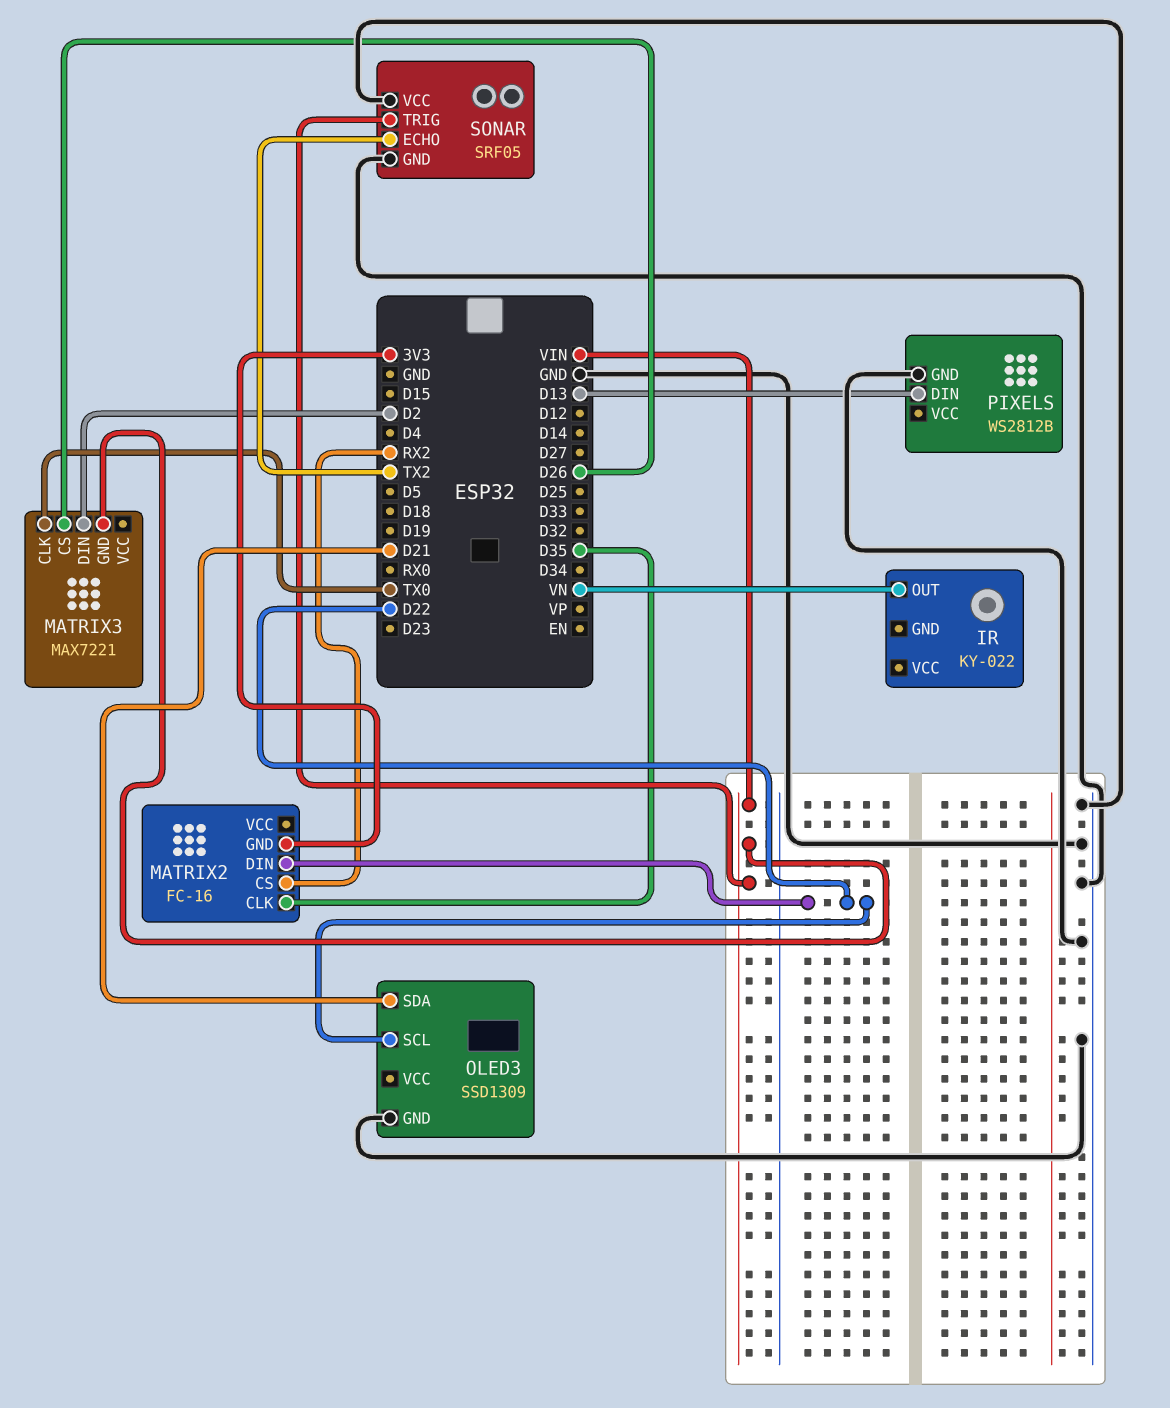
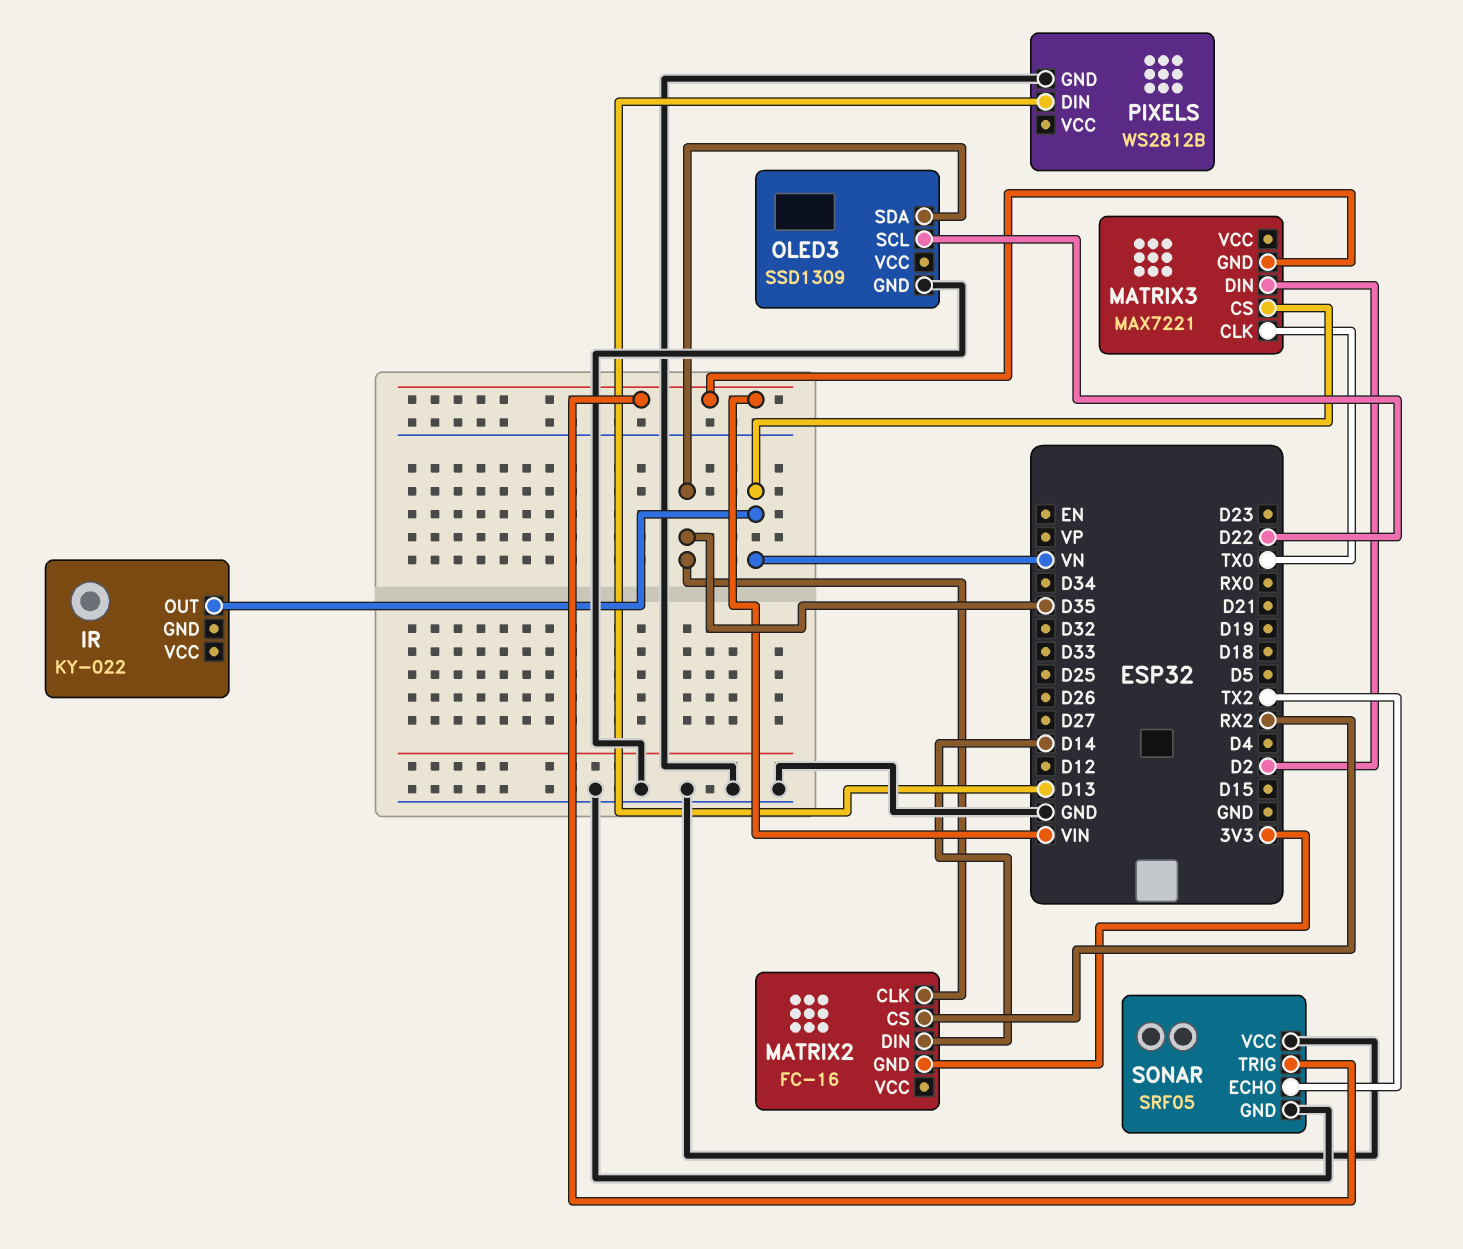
MATRIX2 pin DIN: D22 -> D14
MATRIX3 pin CS: D26 -> VN
OLED3 pin SDA: D21 -> D35

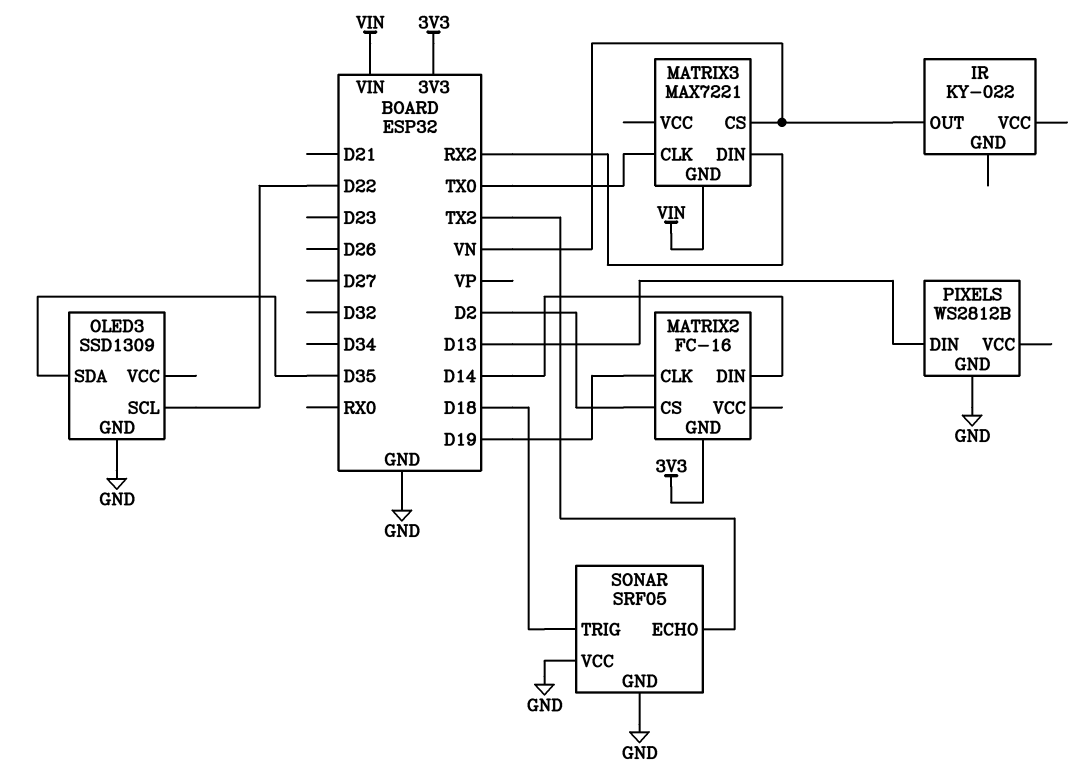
MATRIX2 pin CLK: D35 -> D19
MATRIX2 pin CS: RX2 -> D2
MATRIX3 pin DIN: D2 -> RX2
SONAR pin TRIG: VIN -> D18

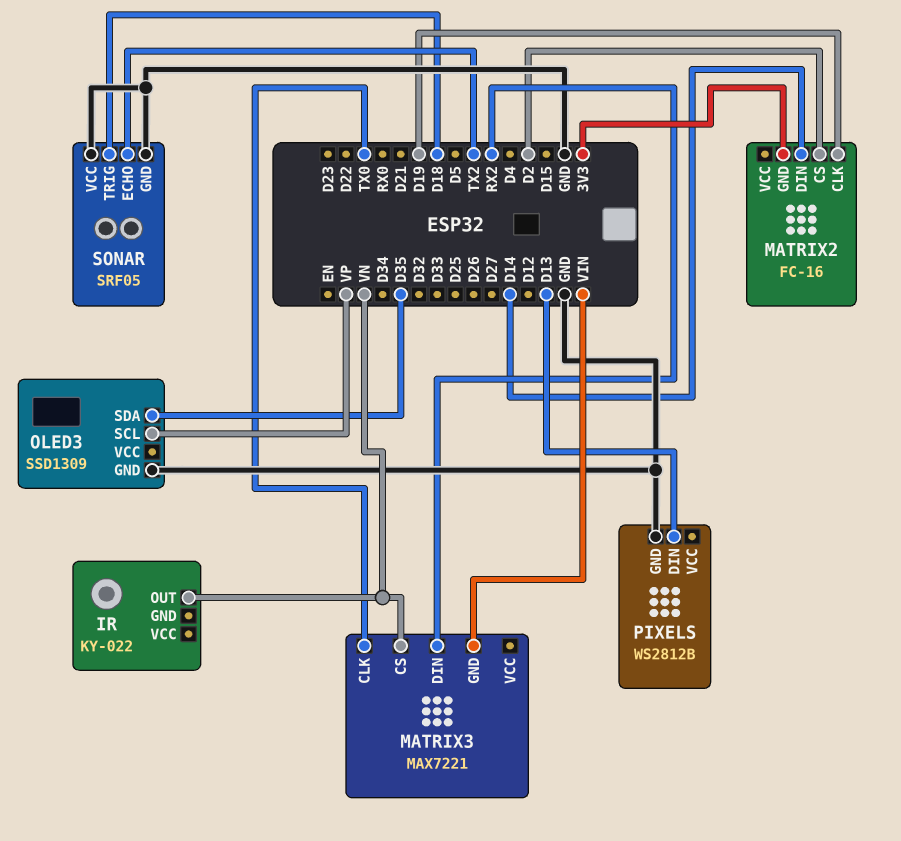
OLED3 pin SCL: D22 -> VP

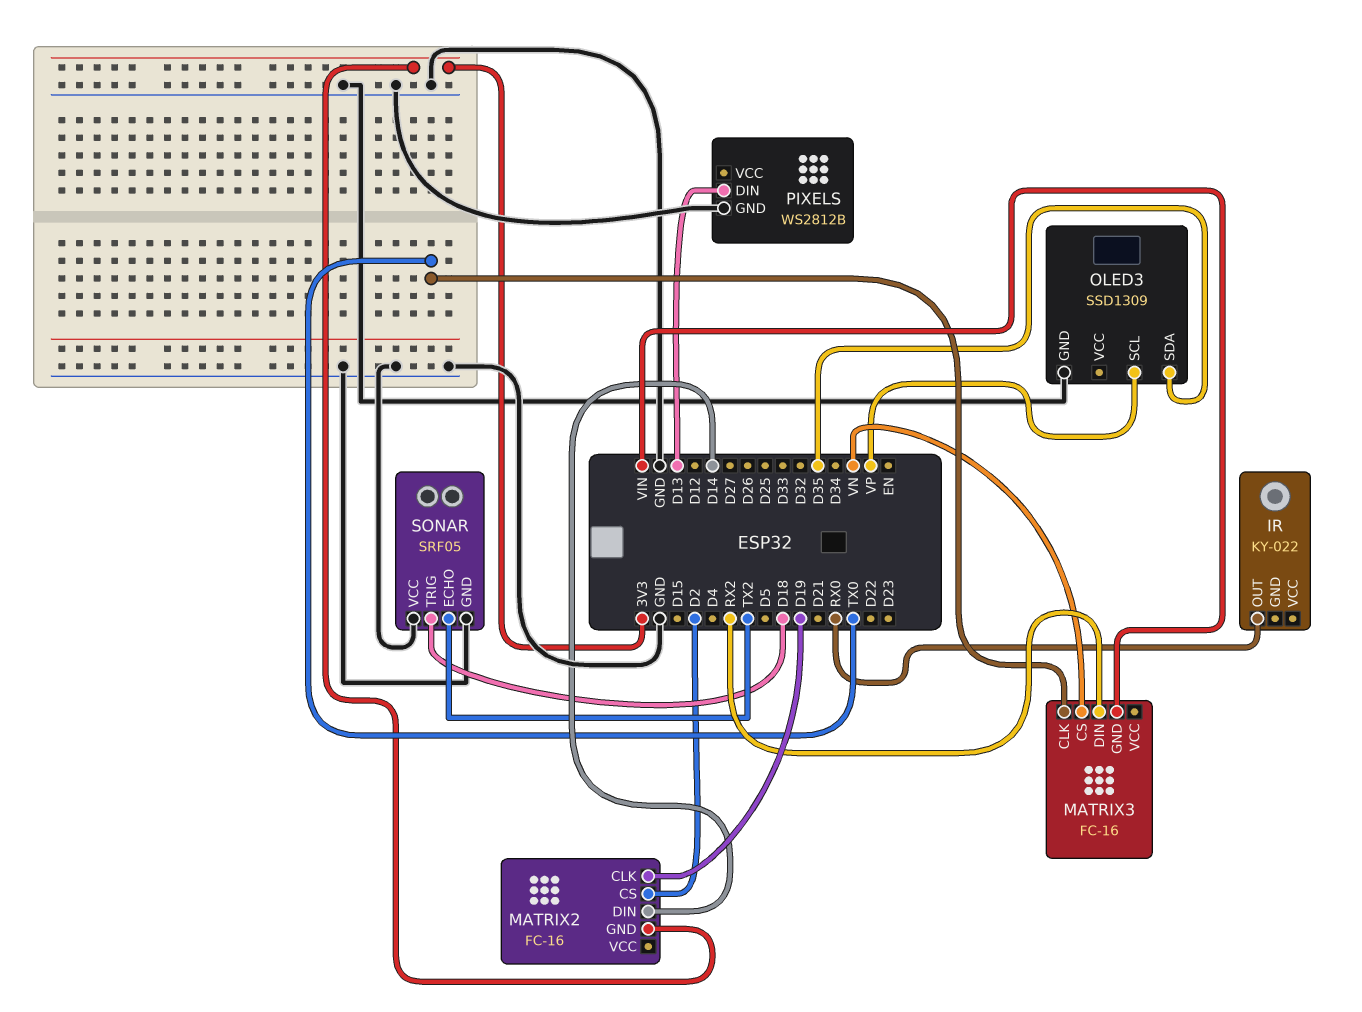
IR pin OUT: VN -> RX0
MATRIX3: MAX7221 -> FC-16

